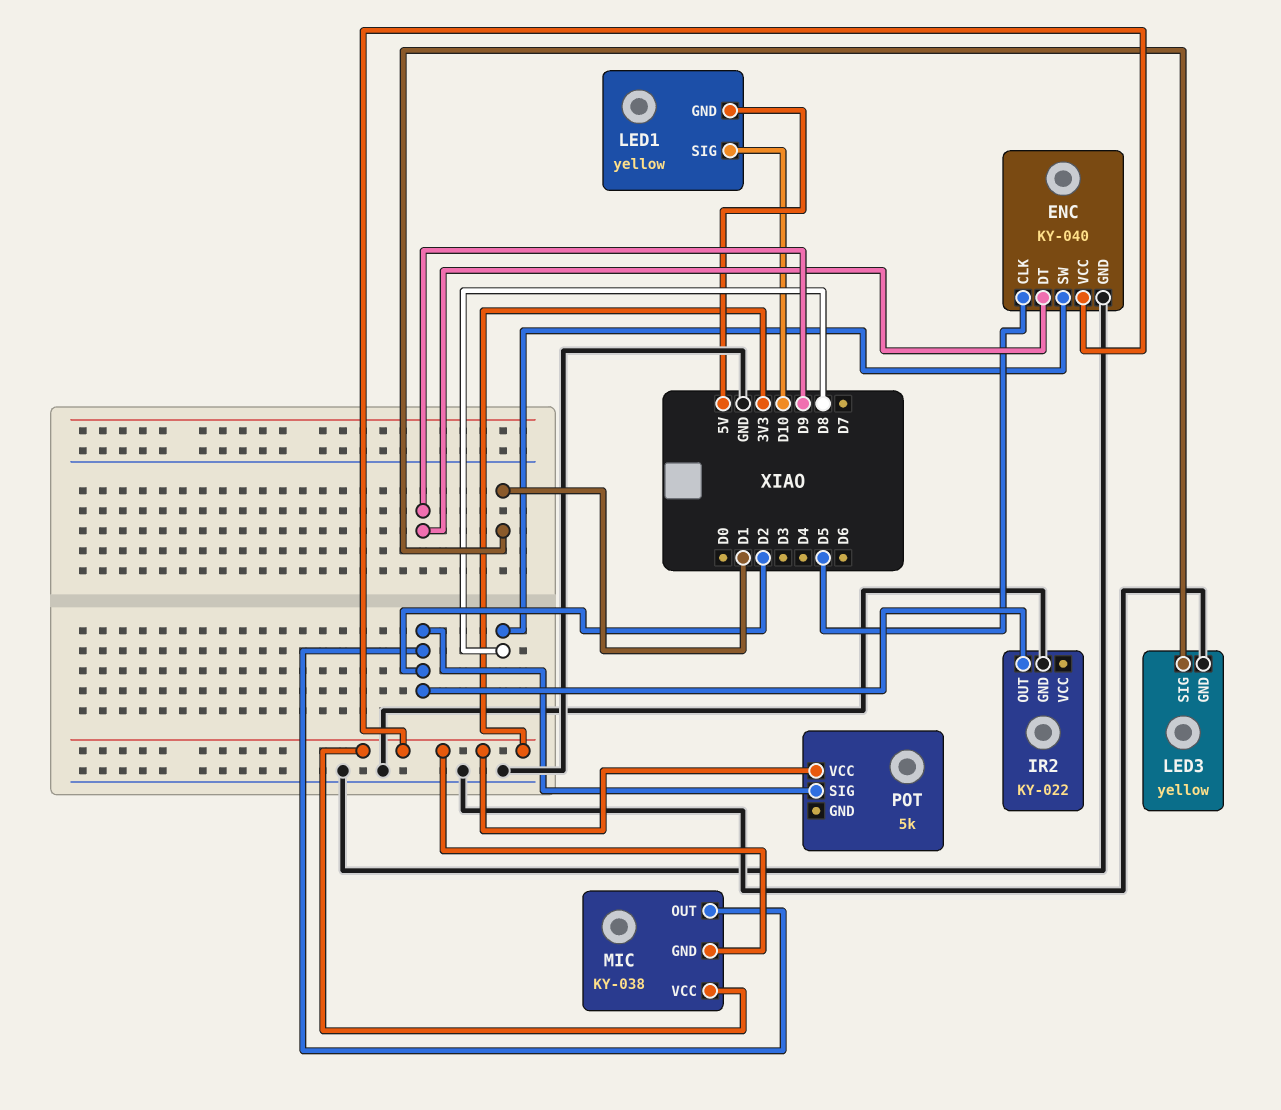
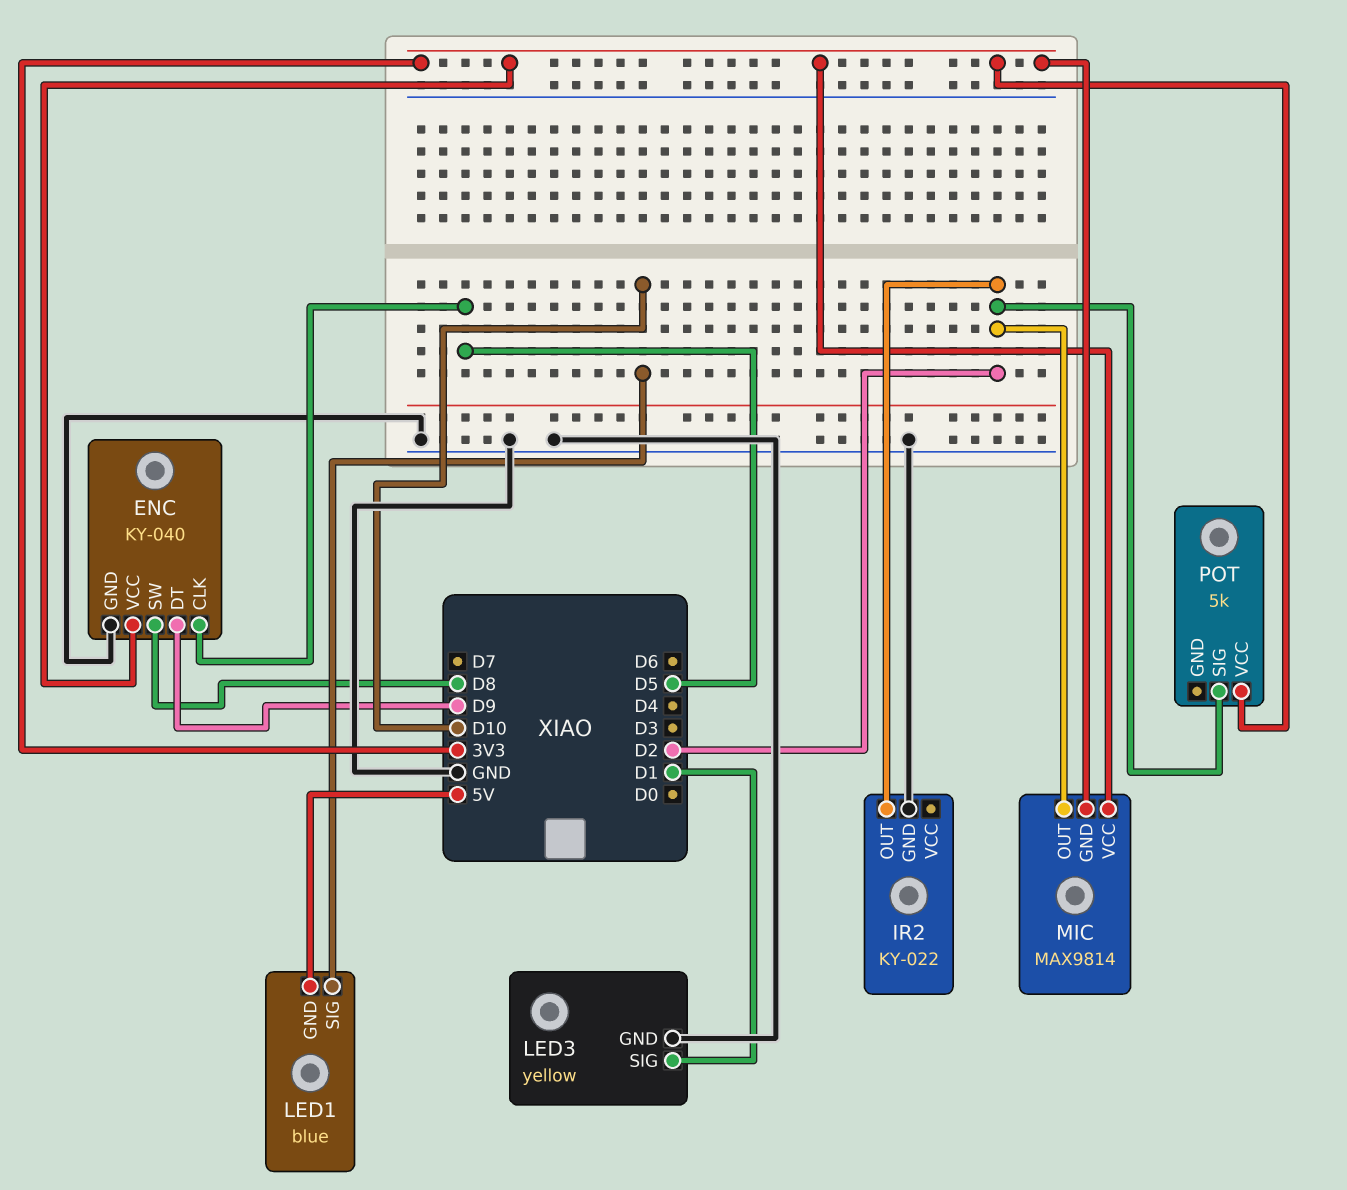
LED1: yellow -> blue
MIC: KY-038 -> MAX9814

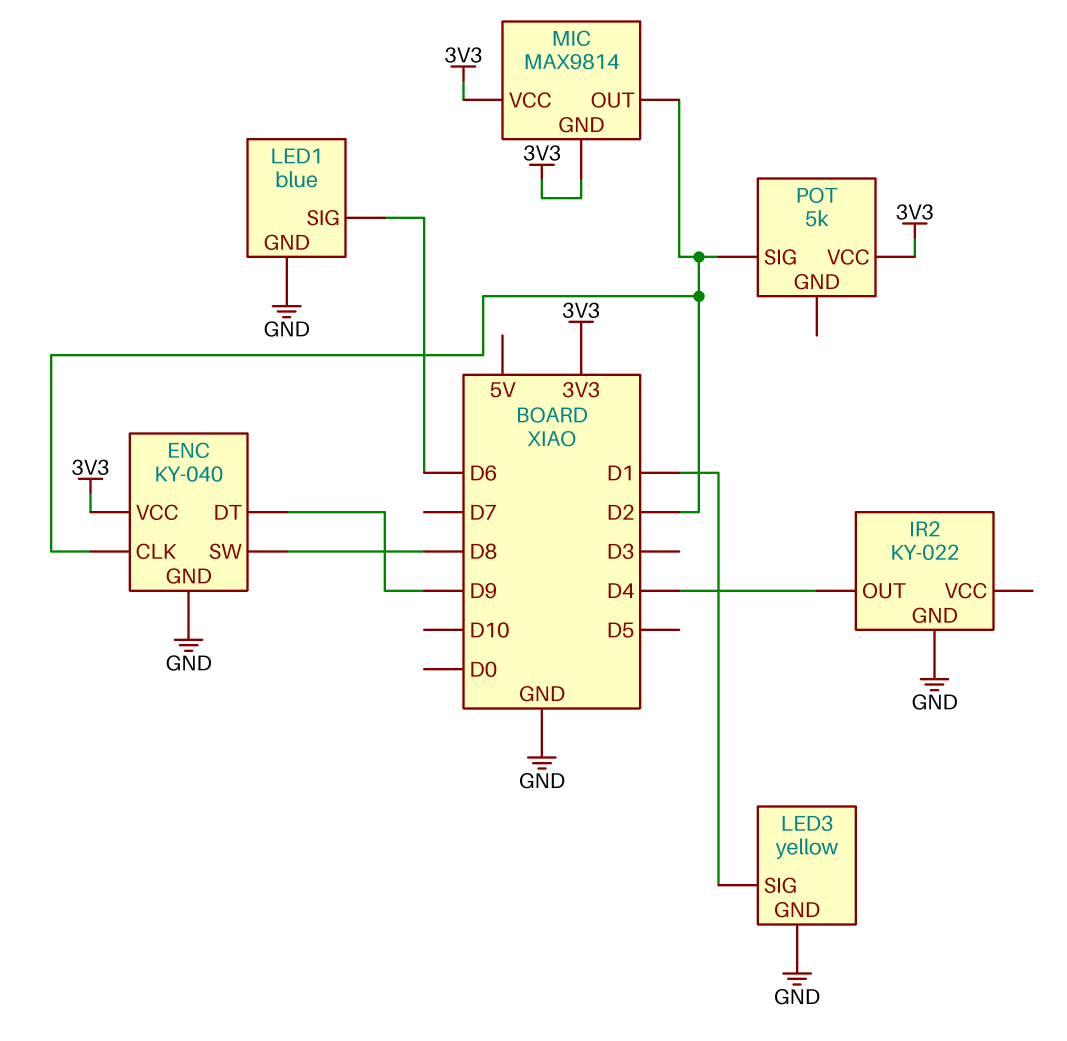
ENC pin CLK: D5 -> D2
IR2 pin OUT: D2 -> D4
LED1 pin GND: 5V -> GND
LED1 pin SIG: D10 -> D6

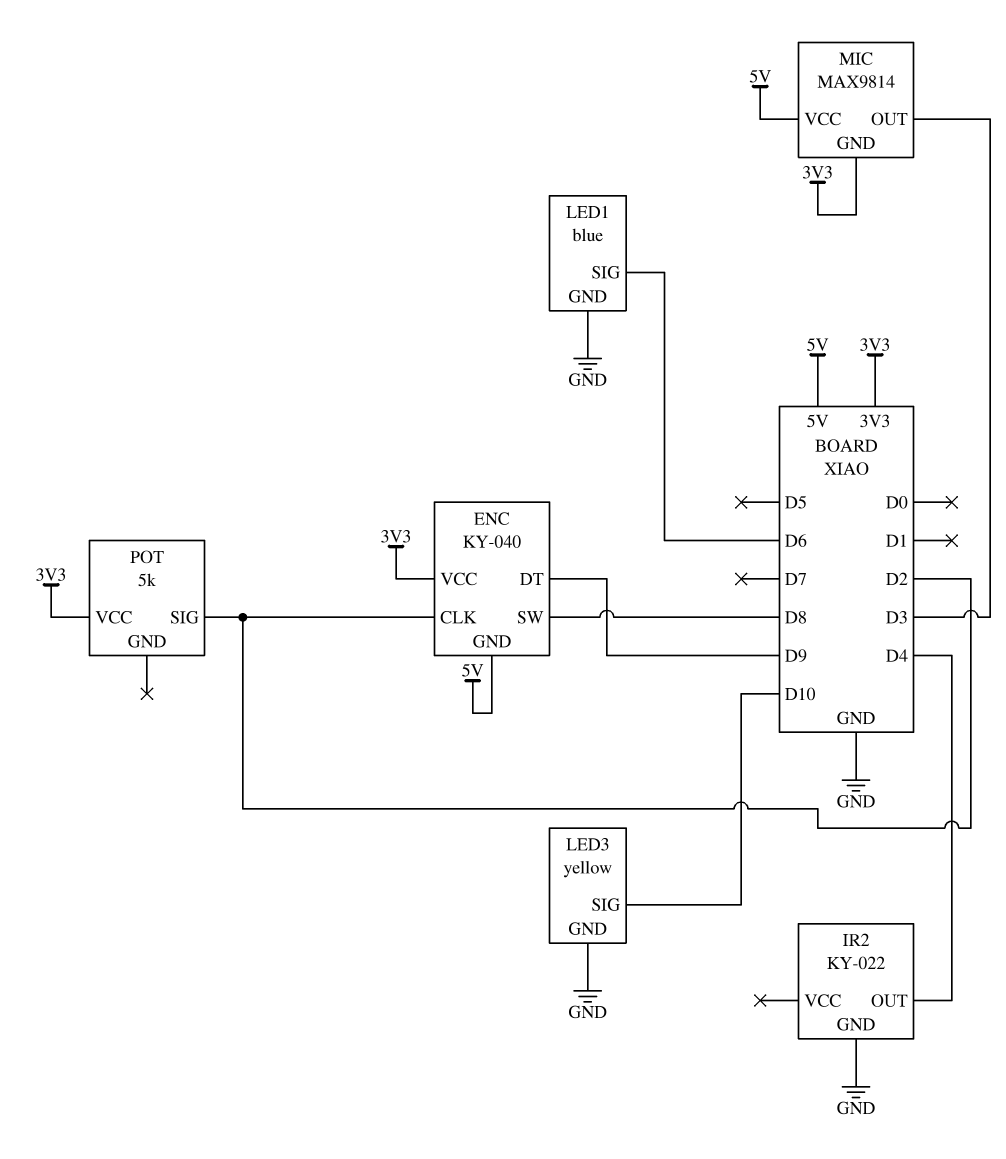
ENC pin GND: GND -> 5V
LED3 pin SIG: D1 -> D10
MIC pin OUT: D2 -> D3
MIC pin VCC: 3V3 -> 5V

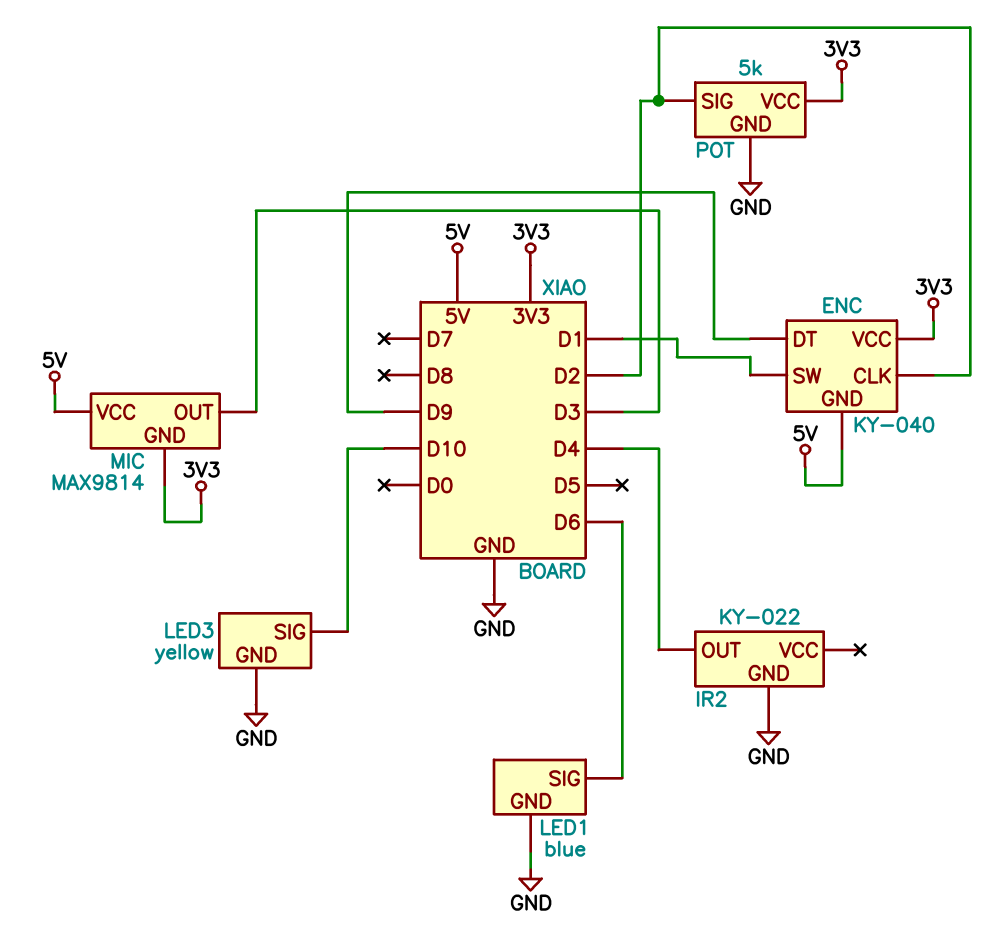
ENC pin SW: D8 -> D1
POT pin GND: none -> GND

